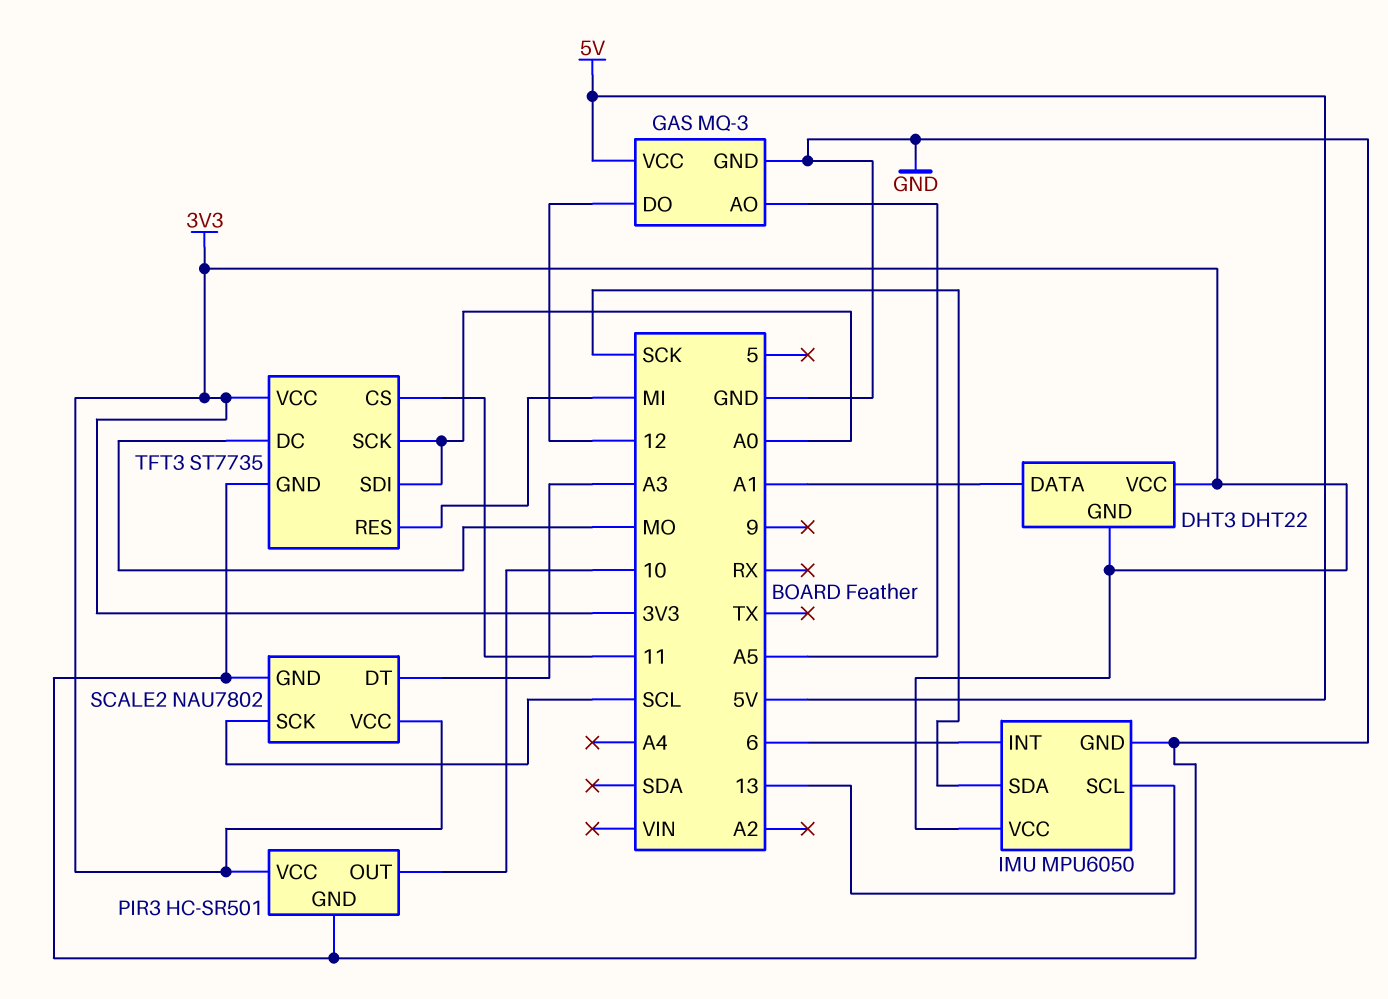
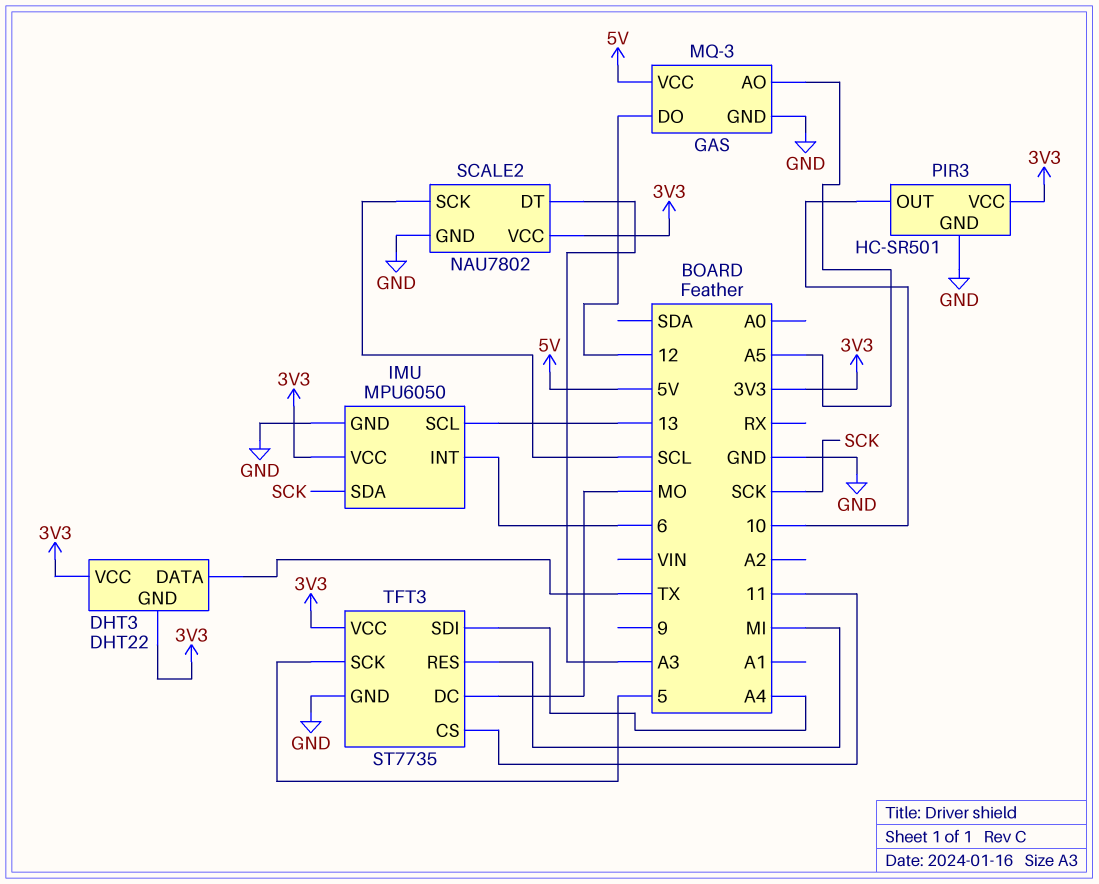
DHT3 pin DATA: A1 -> TX
TFT3 pin SCK: A0 -> 5
TFT3 pin SDI: A0 -> A4

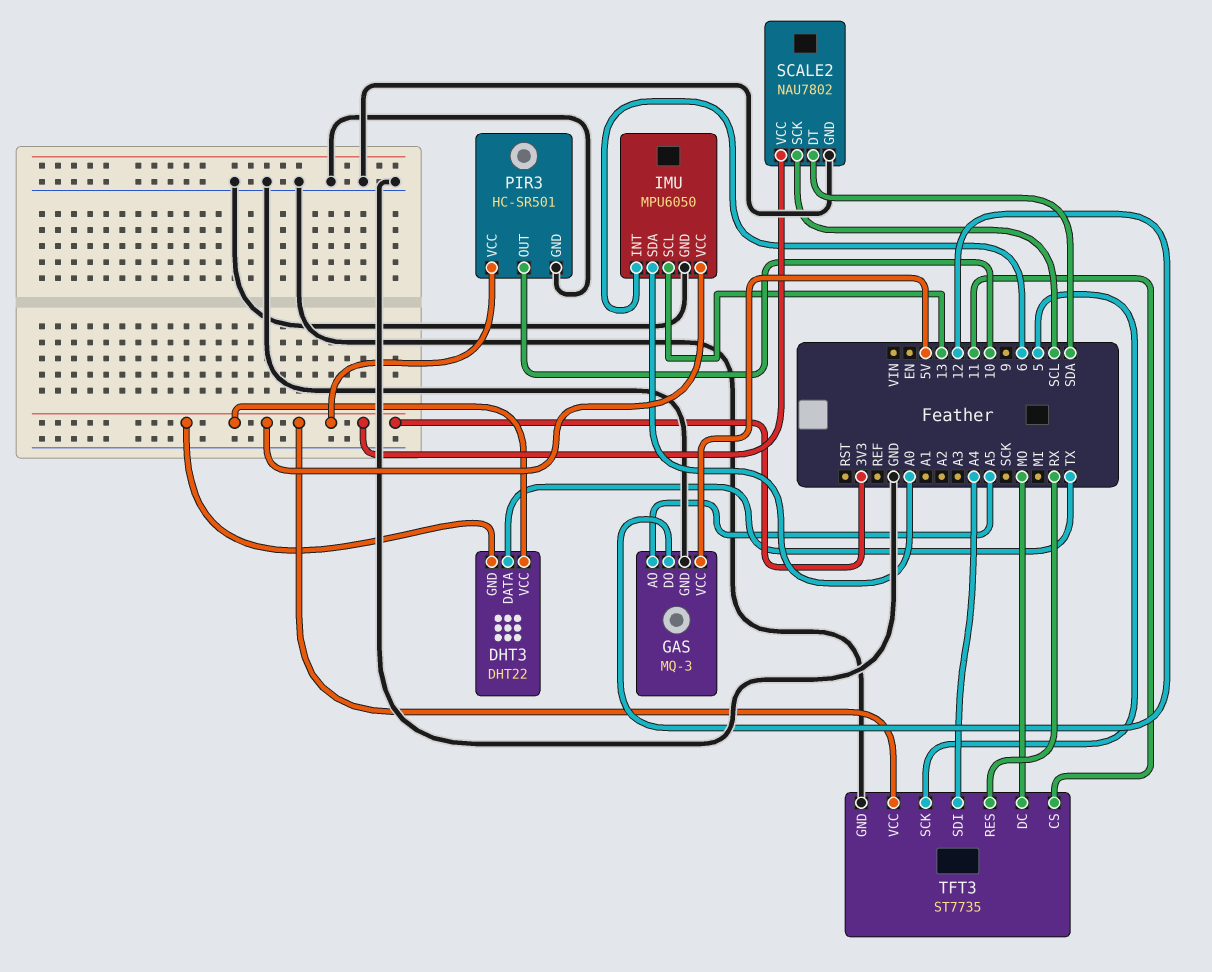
IMU pin SDA: SCK -> A0
SCALE2 pin DT: A3 -> SDA
TFT3 pin RES: MI -> RX

